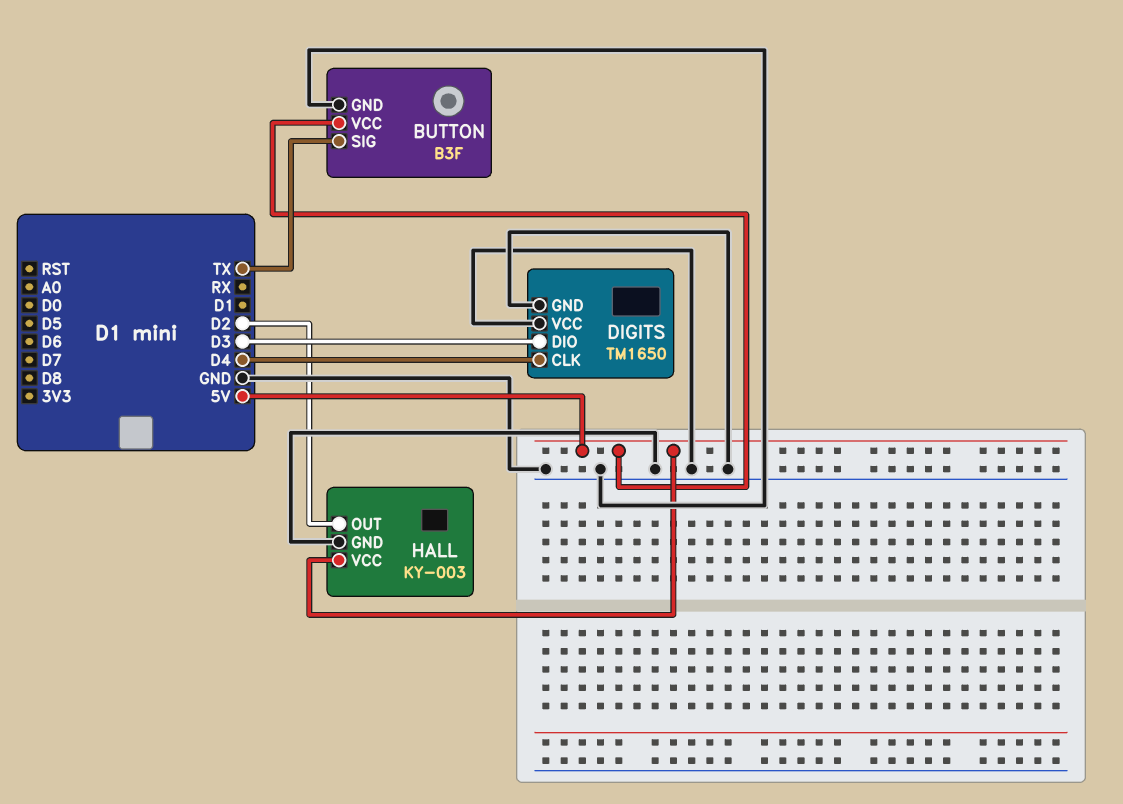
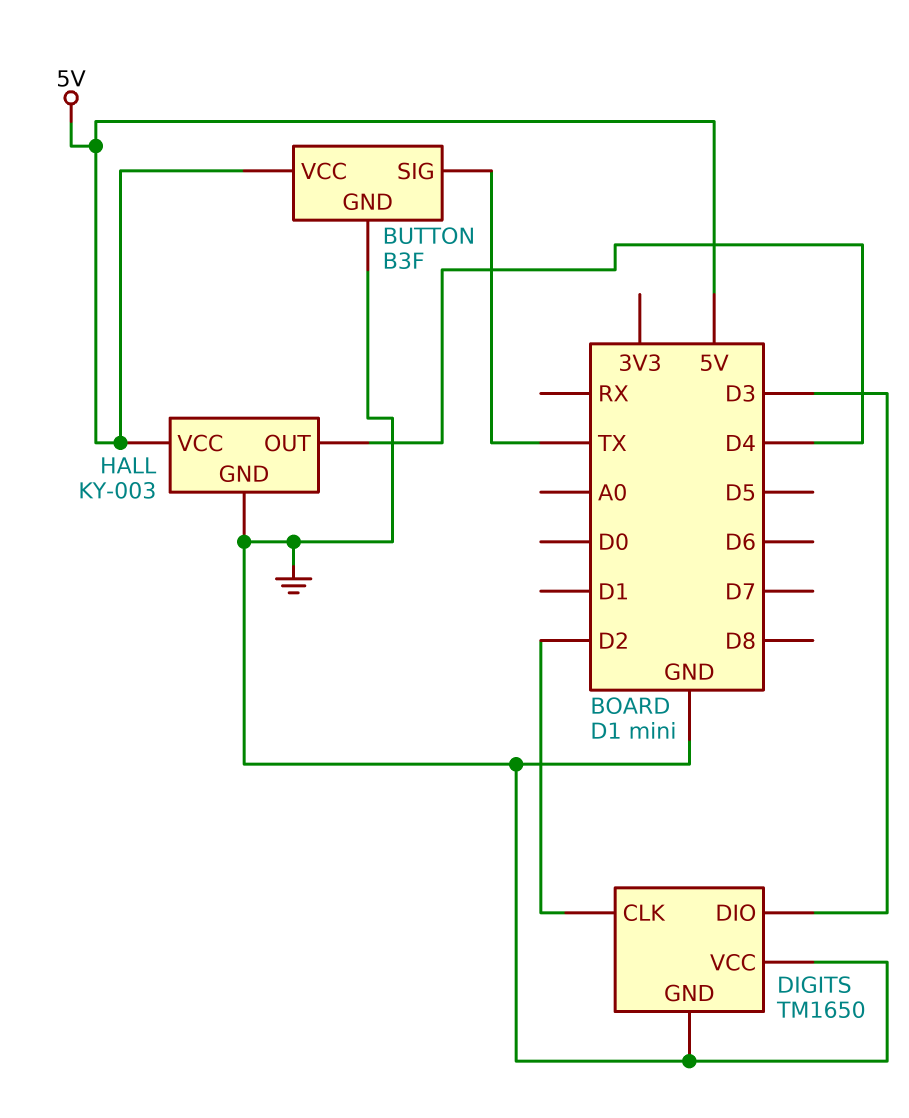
DIGITS pin CLK: D4 -> D2
HALL pin OUT: D2 -> D4

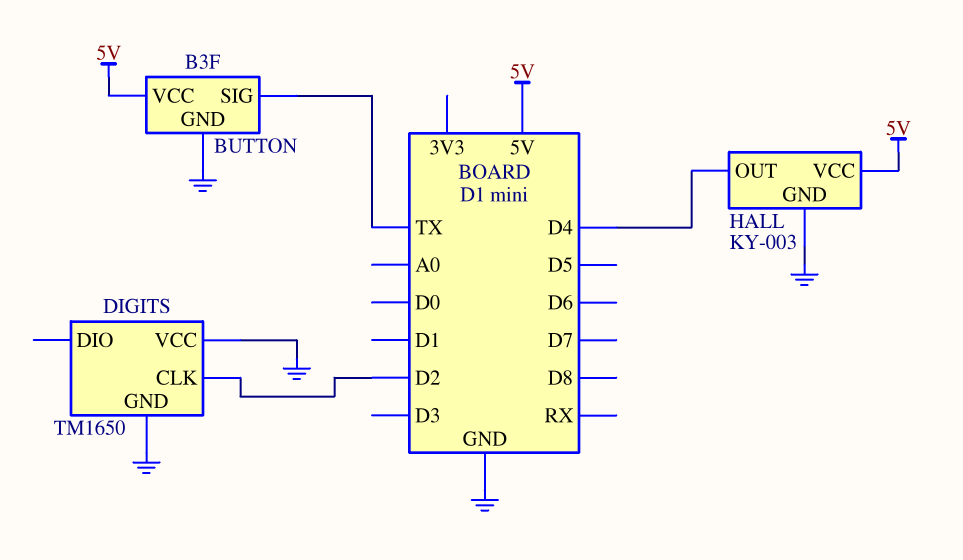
DIGITS pin DIO: D3 -> none

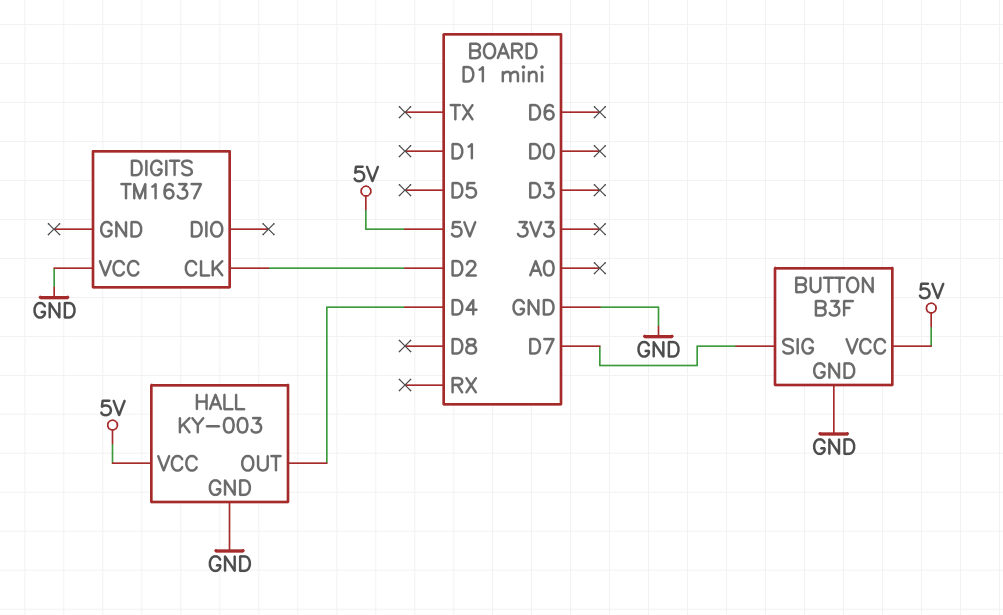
BUTTON pin SIG: TX -> D7
DIGITS: TM1650 -> TM1637
DIGITS pin GND: GND -> none

